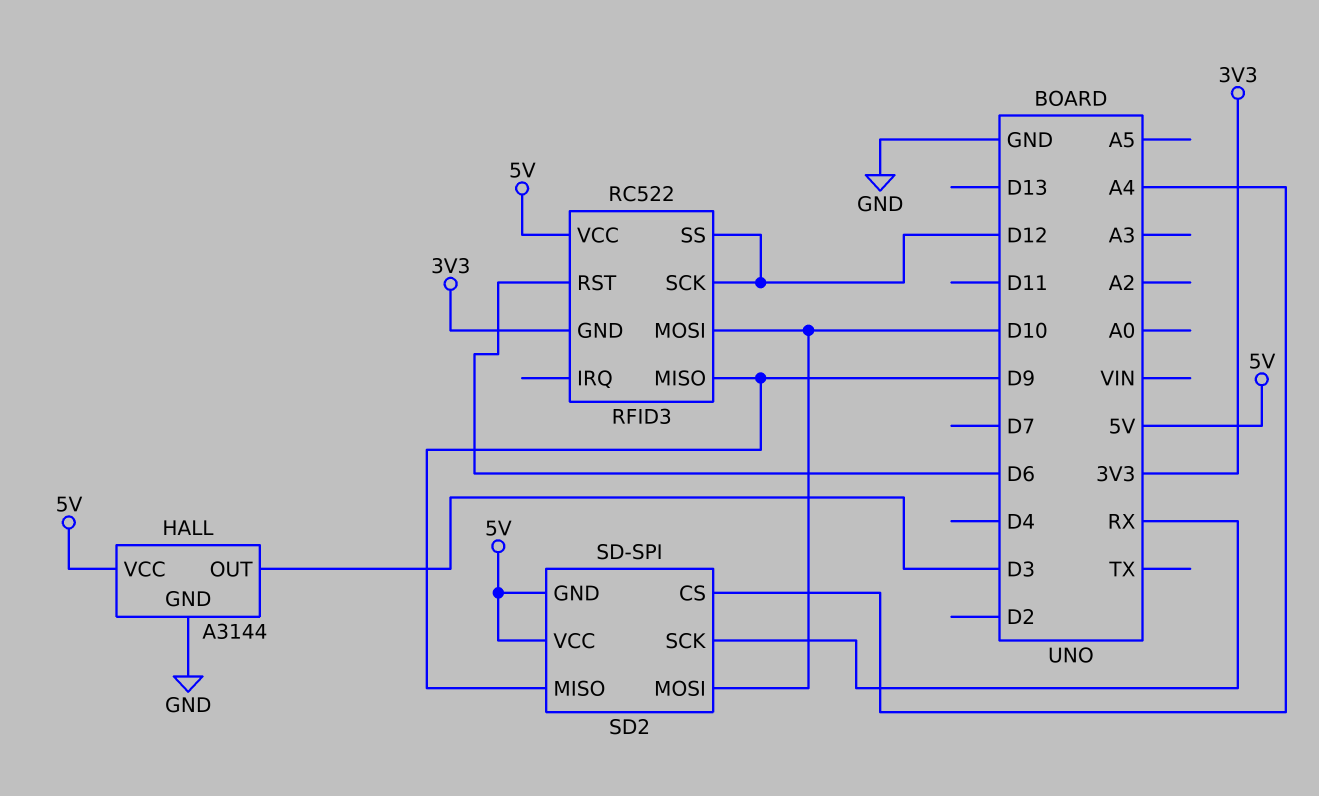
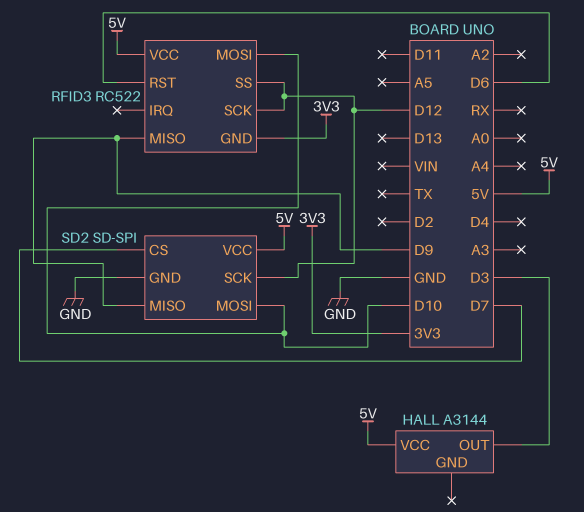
HALL pin GND: GND -> none
SD2 pin CS: A4 -> D7
SD2 pin GND: 5V -> GND
SD2 pin SCK: RX -> D12

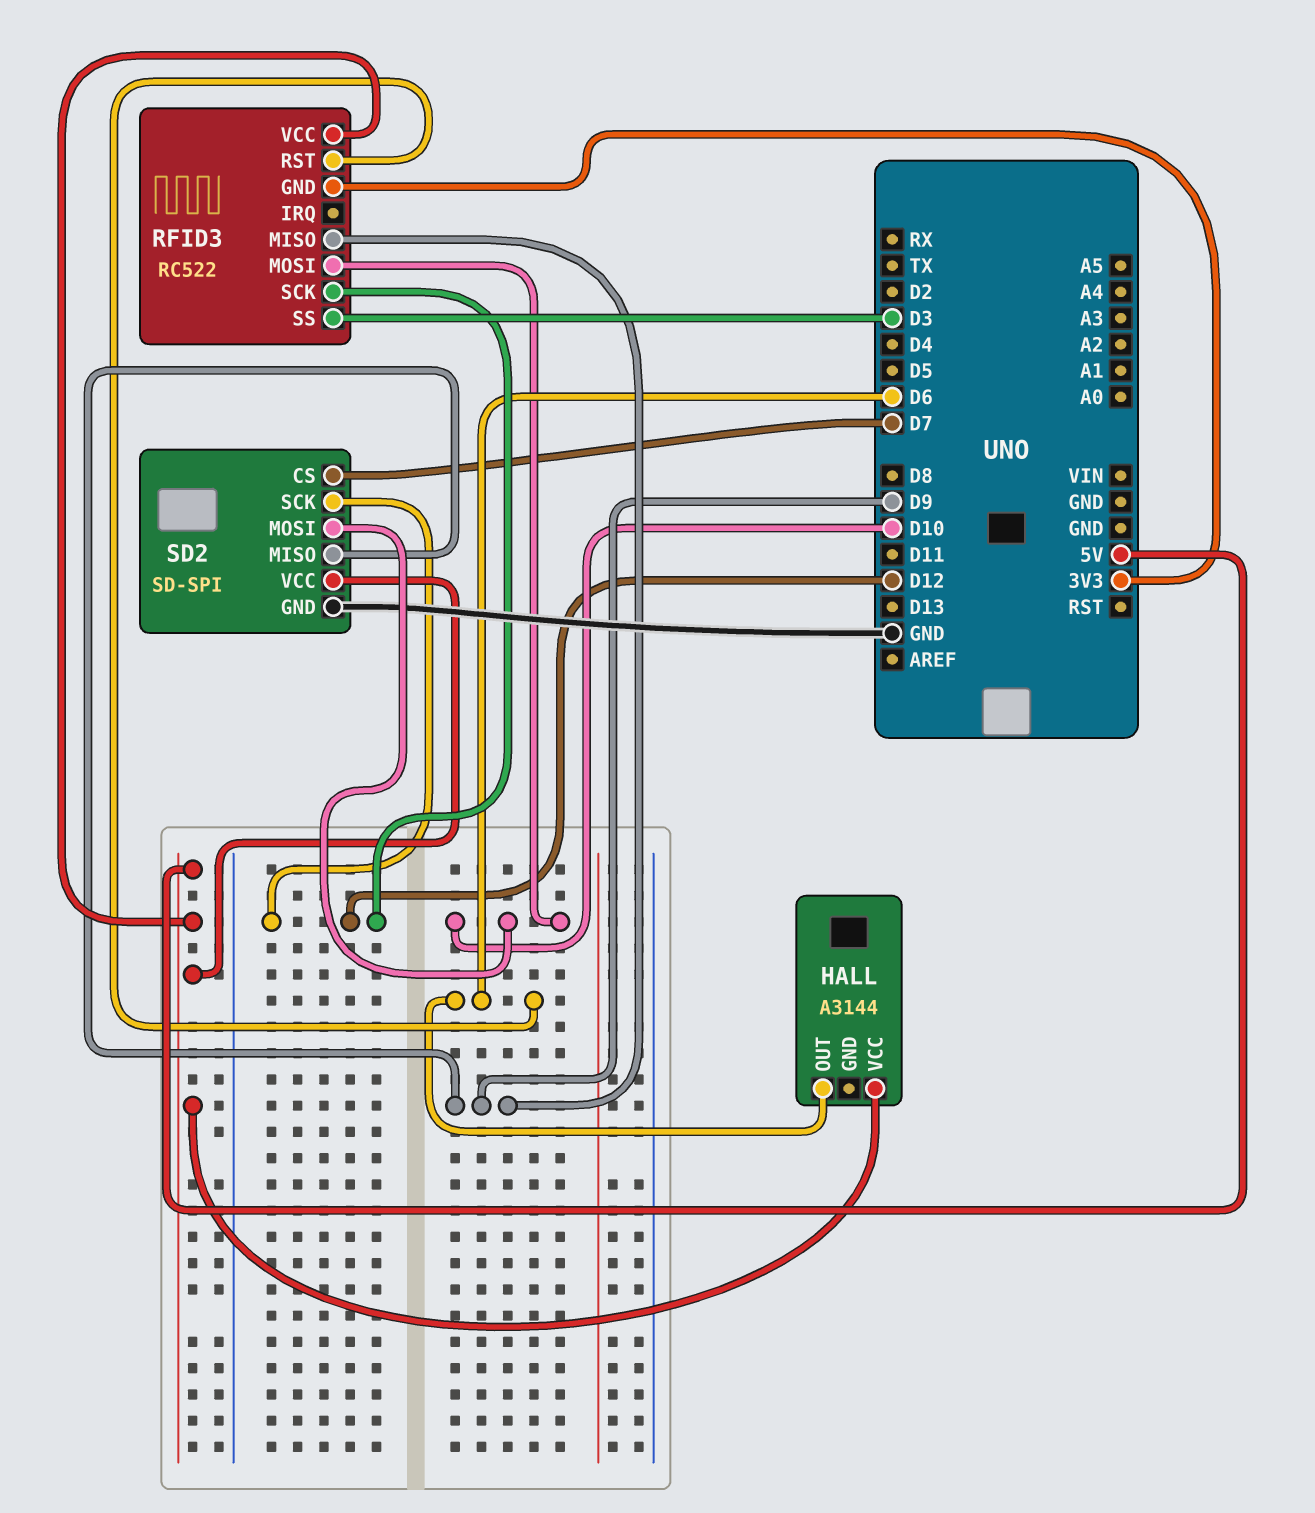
HALL pin OUT: D3 -> D6
RFID3 pin SS: D12 -> D3

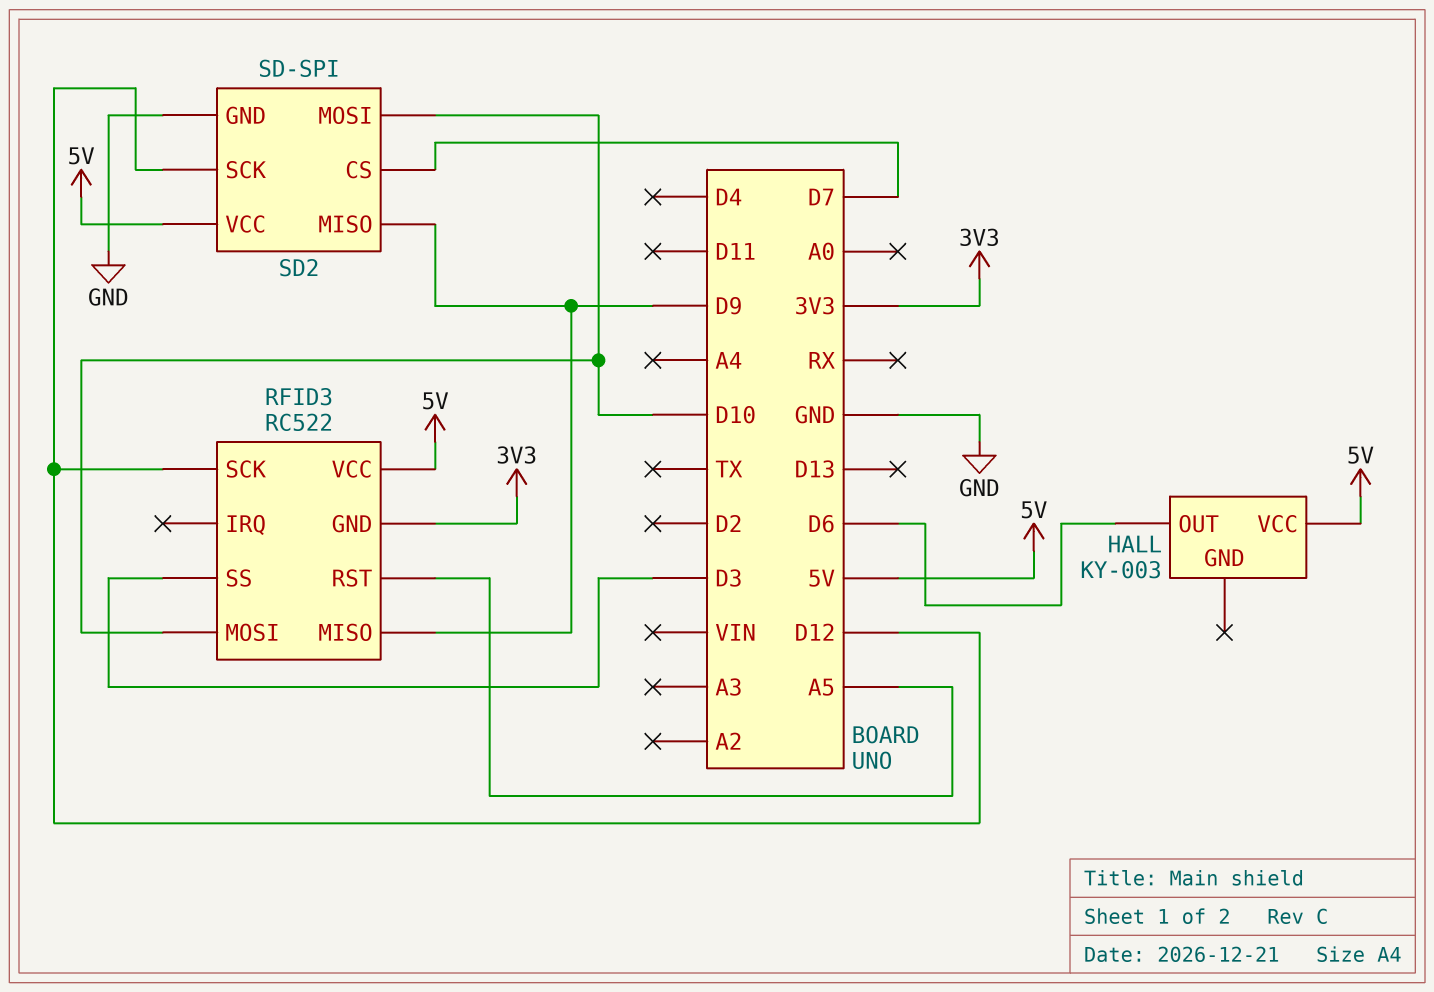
HALL: A3144 -> KY-003
RFID3 pin RST: D6 -> A5

